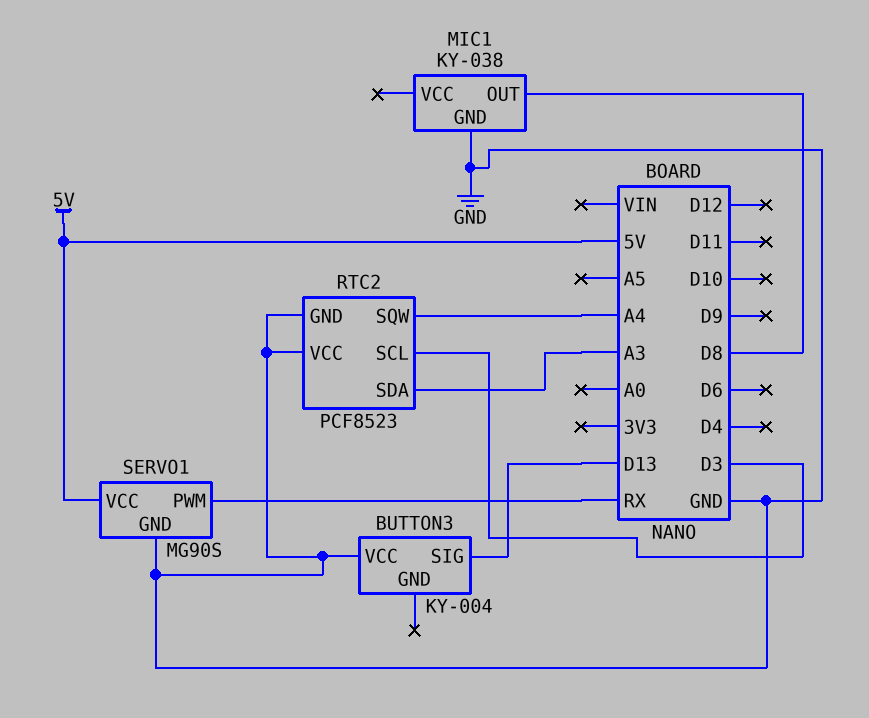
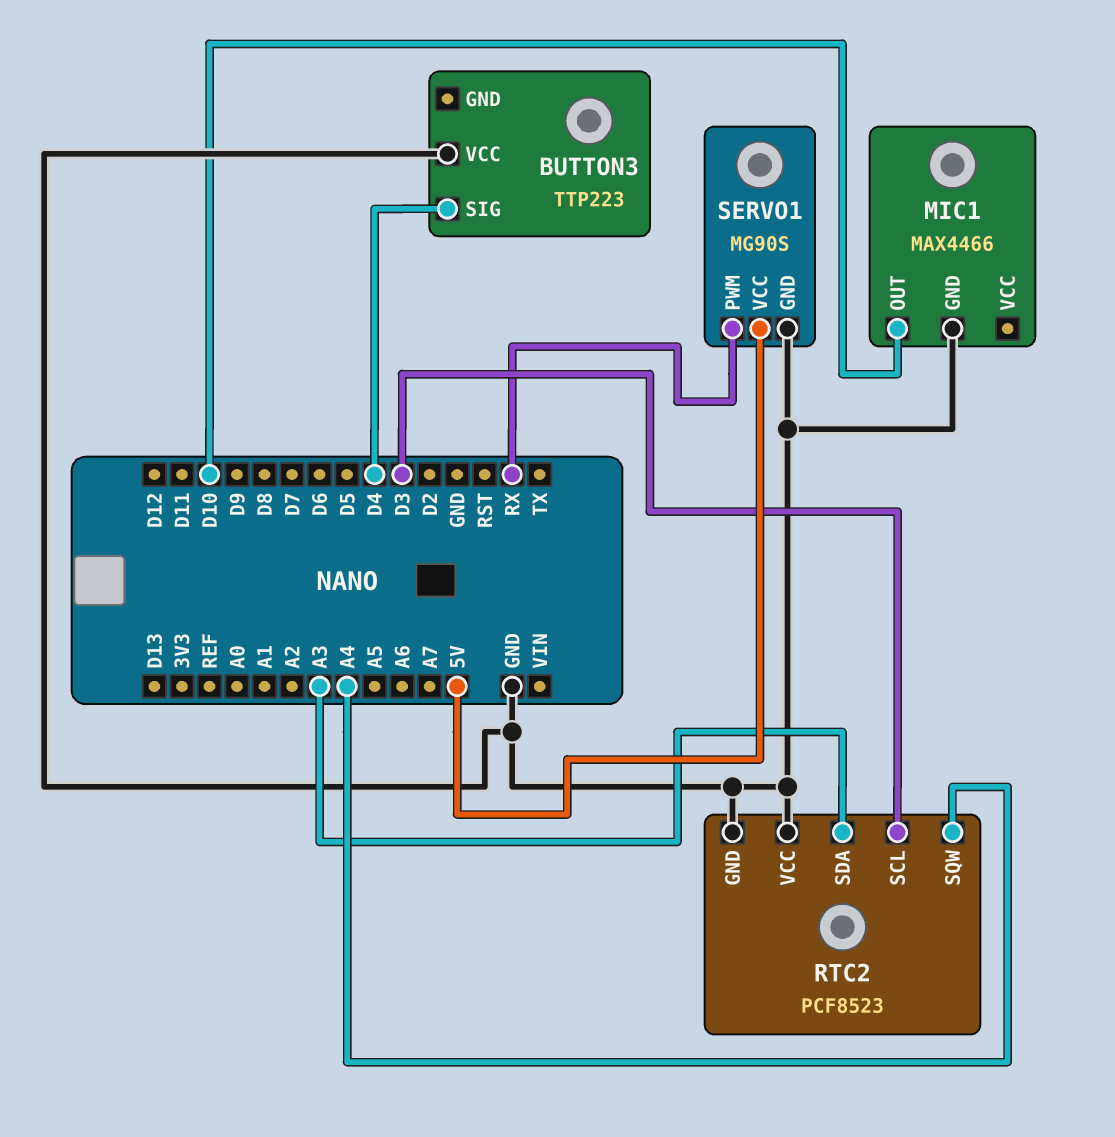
BUTTON3: KY-004 -> TTP223
BUTTON3 pin SIG: D13 -> D4
MIC1: KY-038 -> MAX4466
MIC1 pin OUT: D8 -> D10

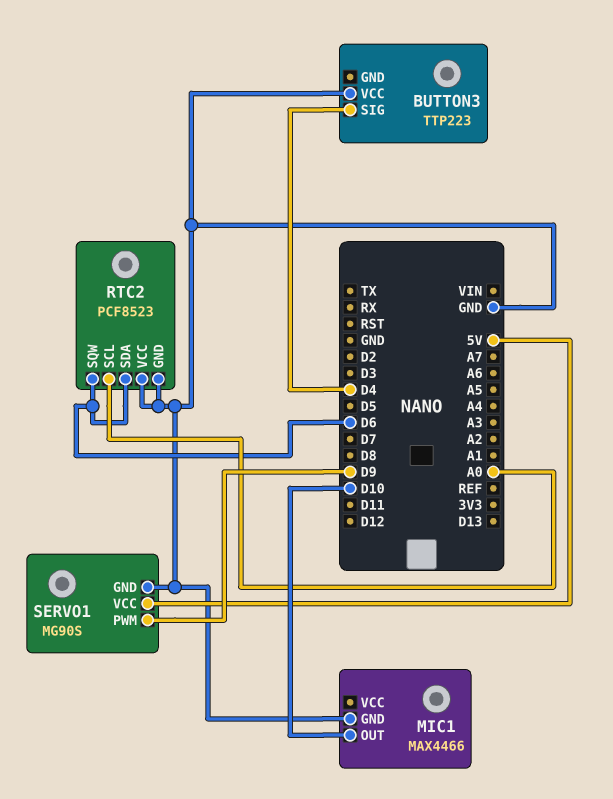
RTC2 pin SCL: D3 -> A0
RTC2 pin SDA: A3 -> D6
RTC2 pin SQW: A4 -> D6
SERVO1 pin PWM: RX -> D9

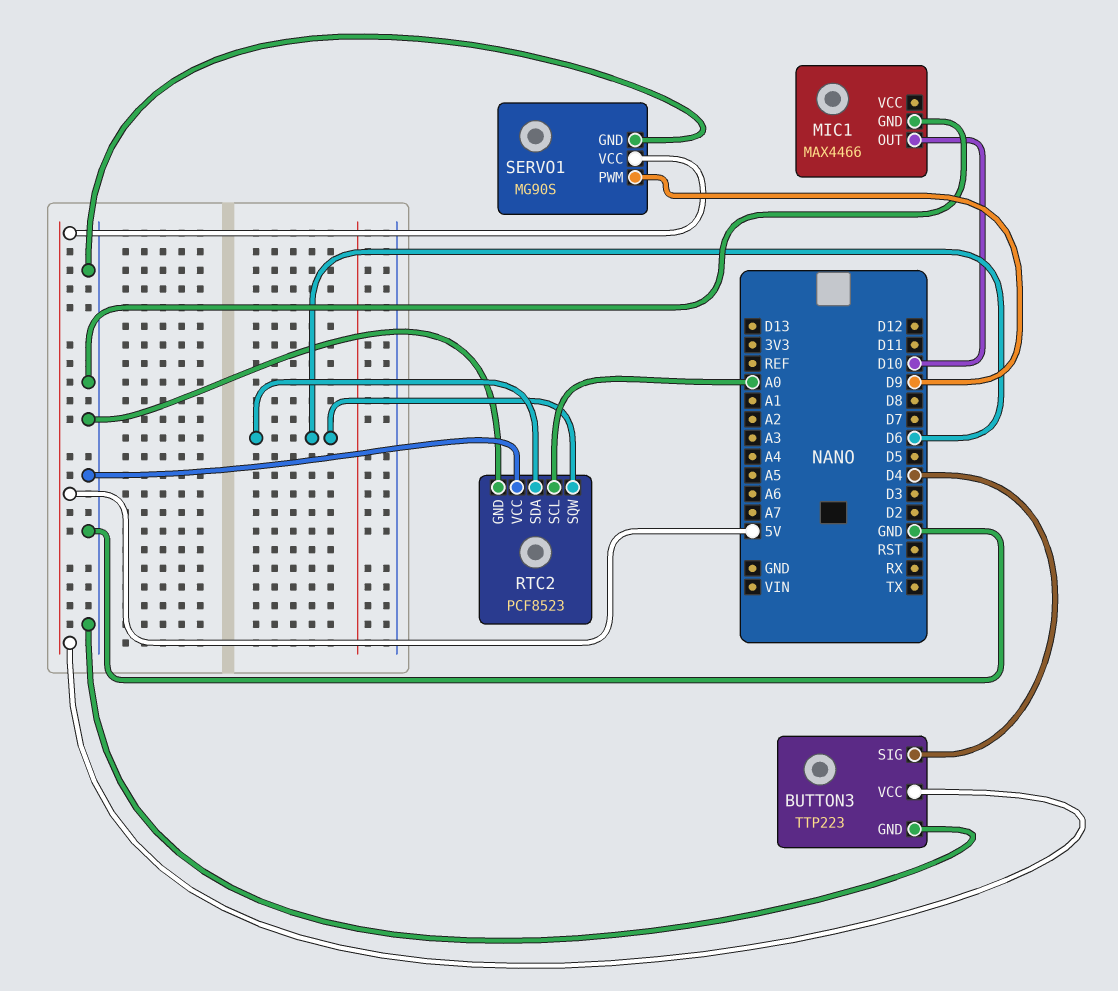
BUTTON3 pin GND: none -> GND
BUTTON3 pin VCC: GND -> 5V

